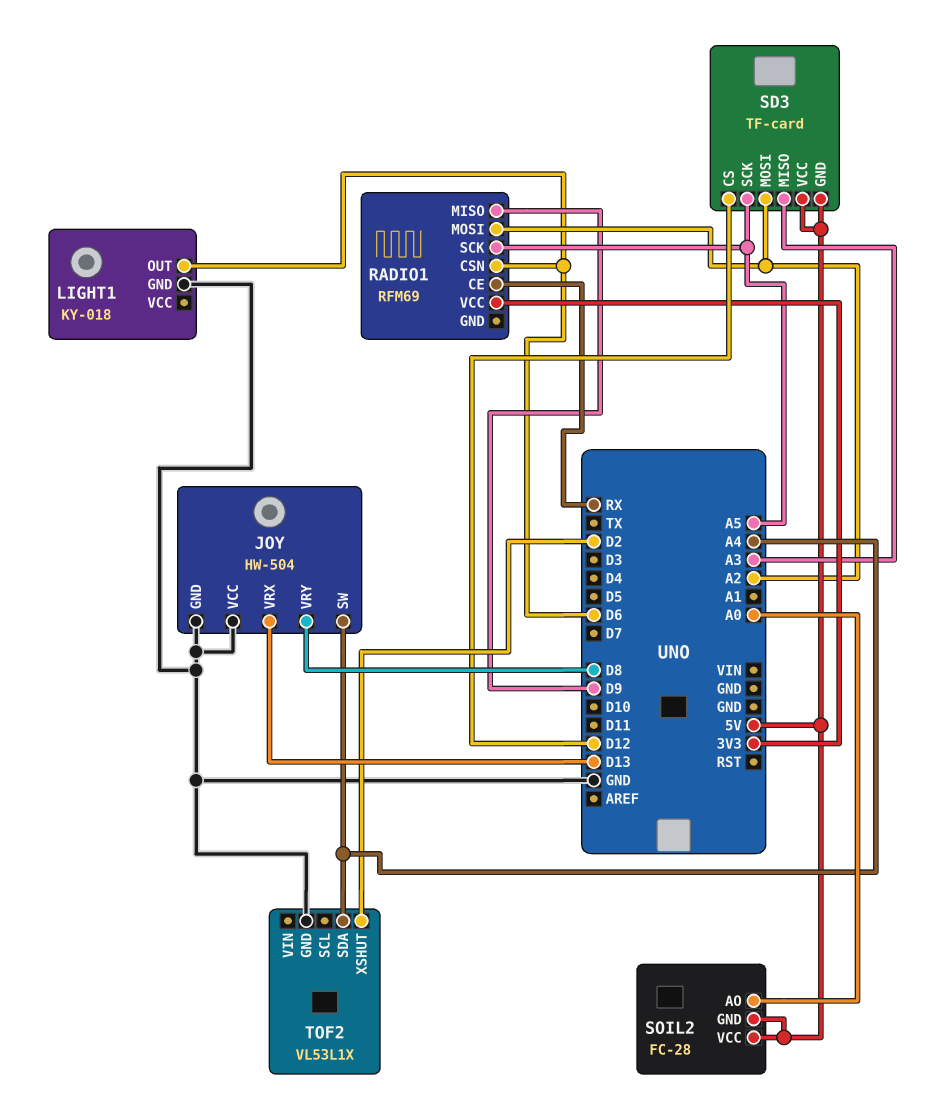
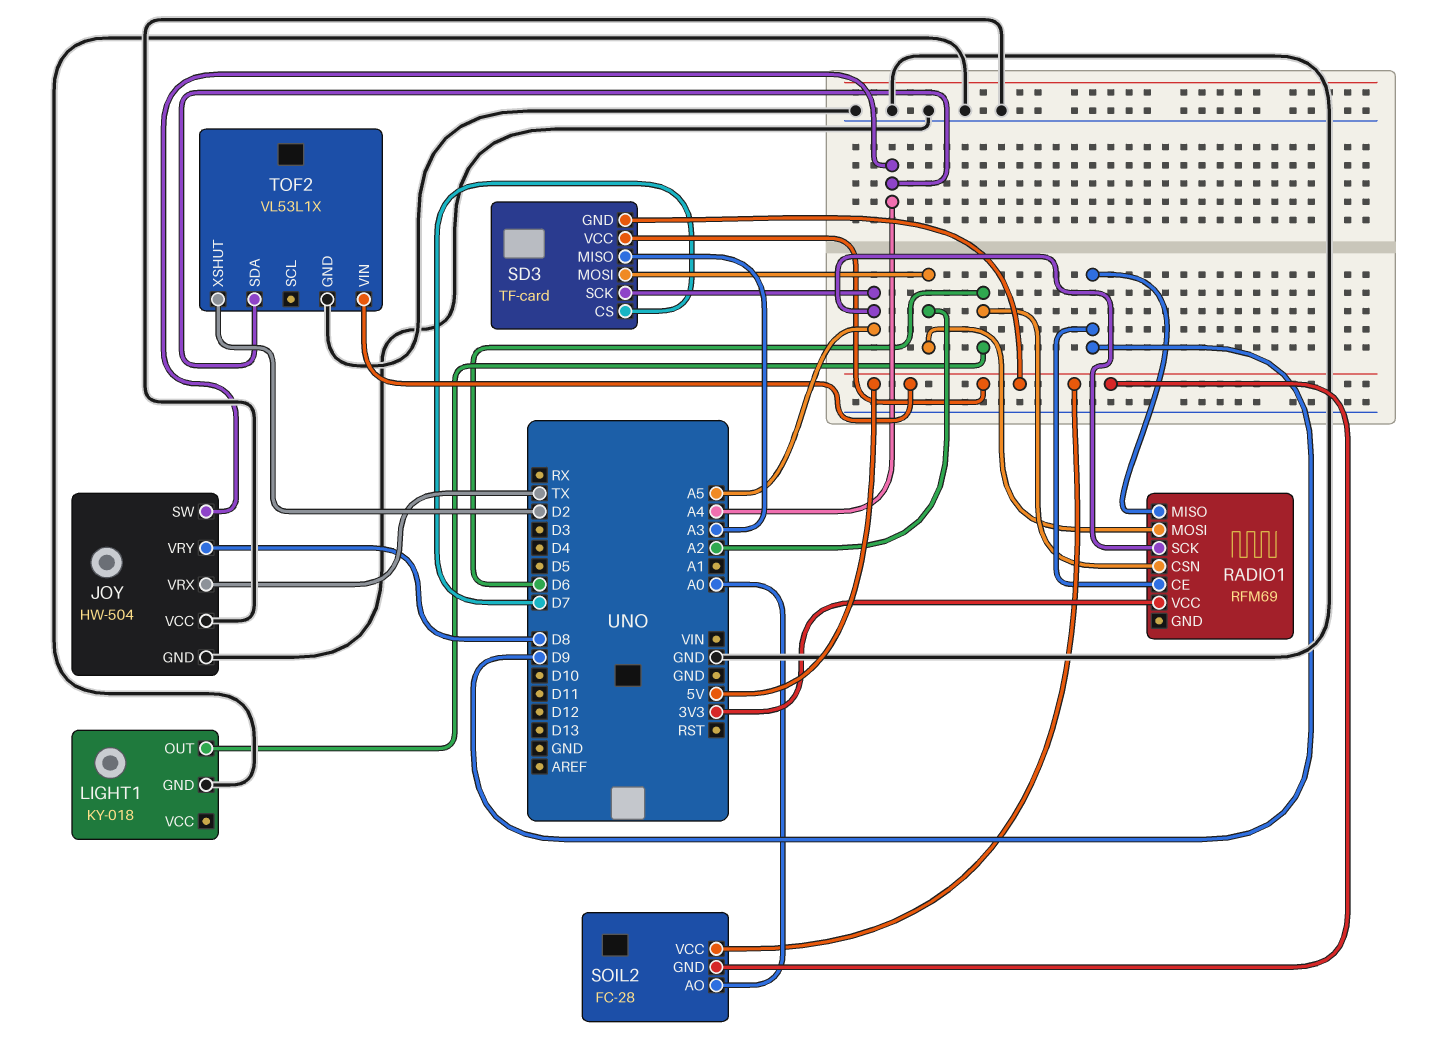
JOY pin VRX: D13 -> TX
RADIO1 pin CE: RX -> D9
SD3 pin CS: D12 -> D7
TOF2 pin VIN: none -> 5V

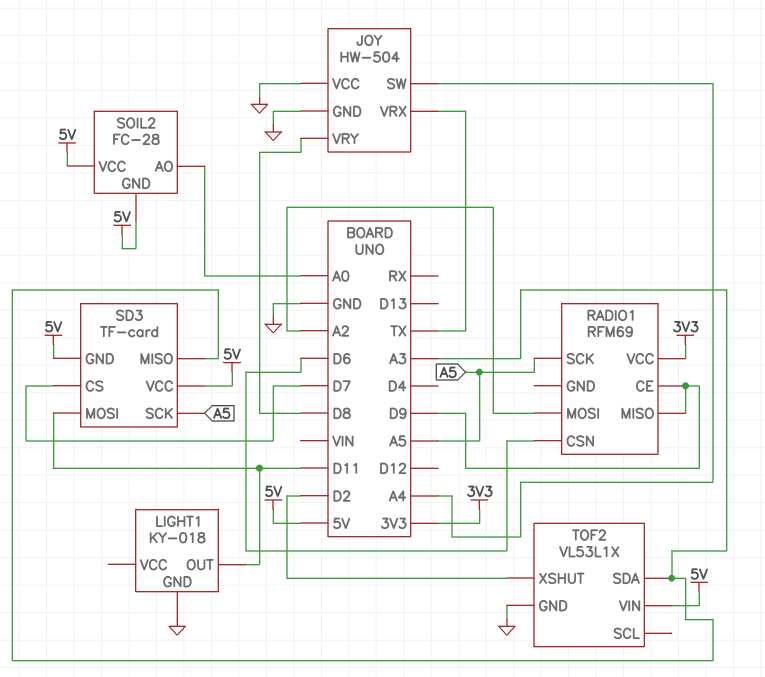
LIGHT1 pin OUT: D6 -> D11
SD3 pin MOSI: A2 -> D11
TOF2 pin SDA: A4 -> A3

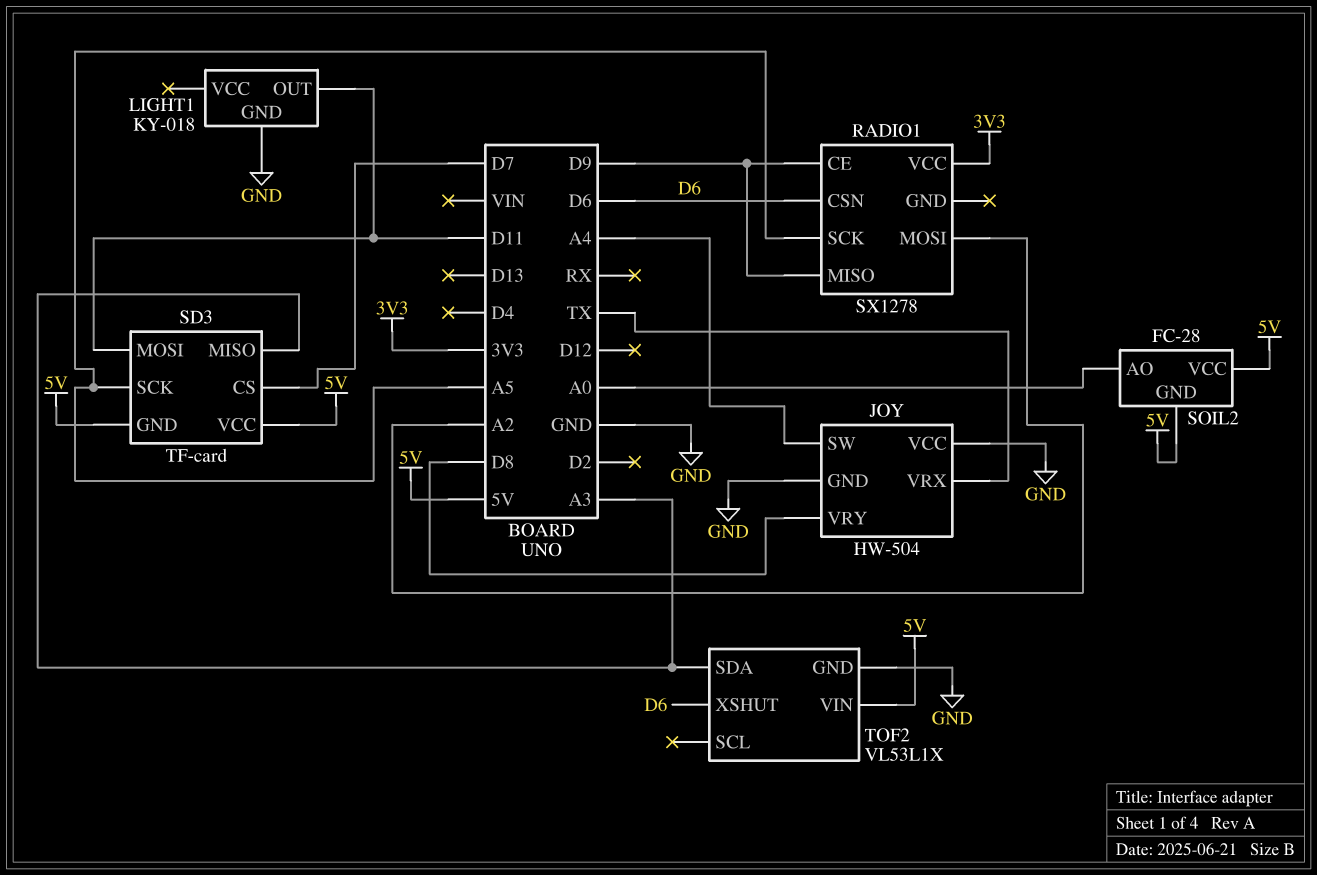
RADIO1: RFM69 -> SX1278
TOF2 pin XSHUT: D2 -> D6

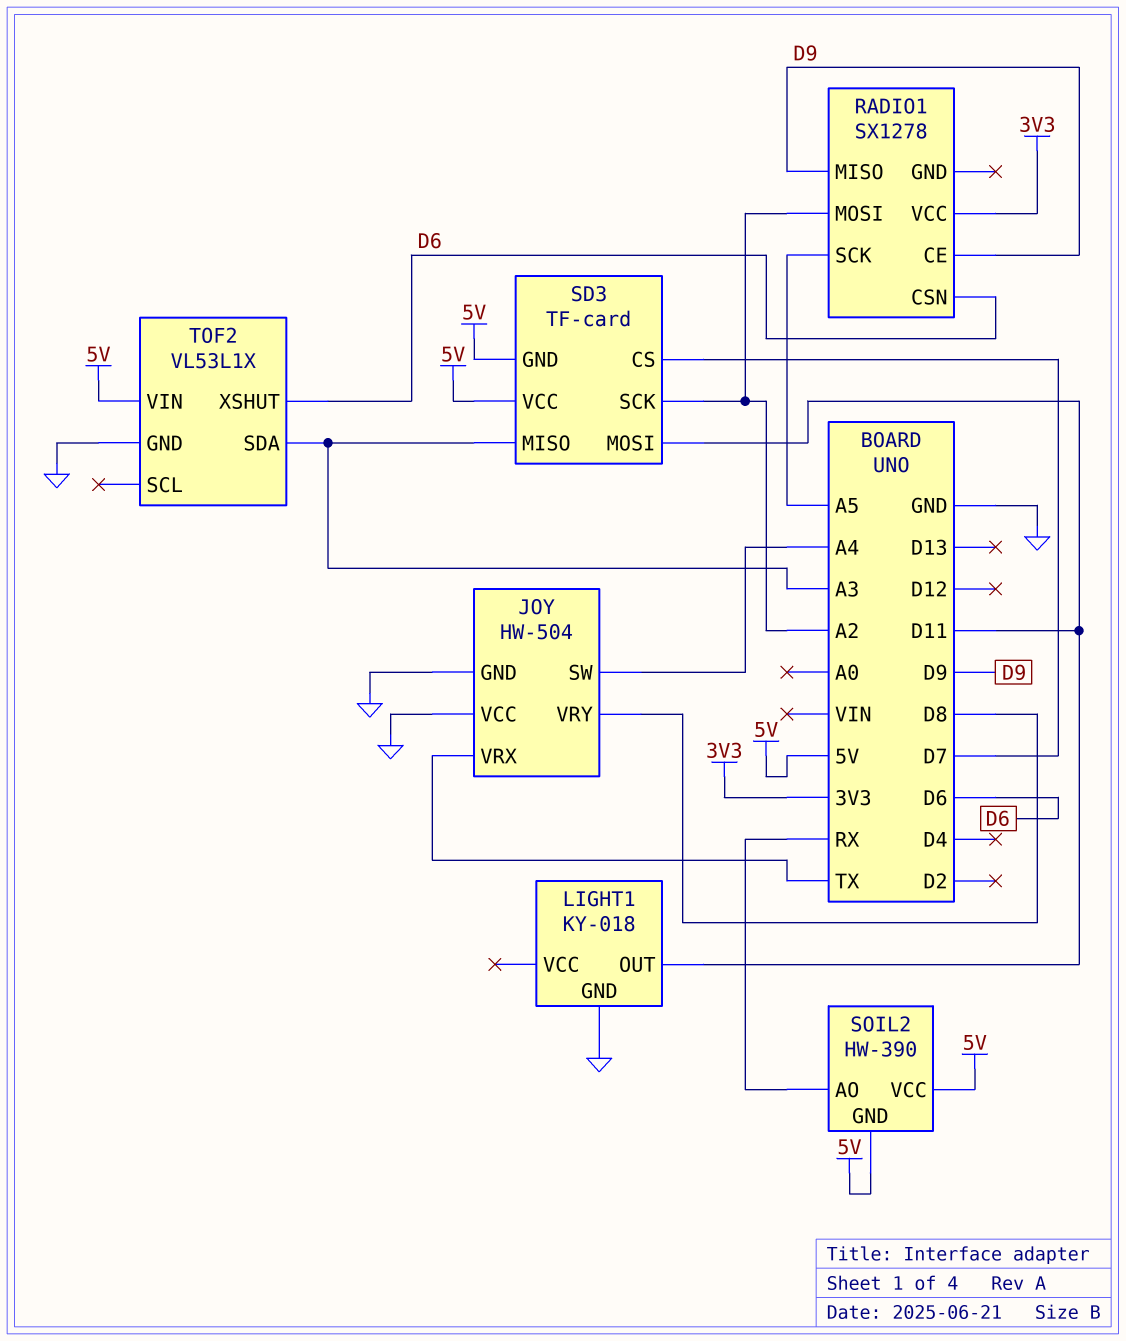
SD3 pin SCK: A5 -> A2
SOIL2: FC-28 -> HW-390
SOIL2 pin AO: A0 -> RX

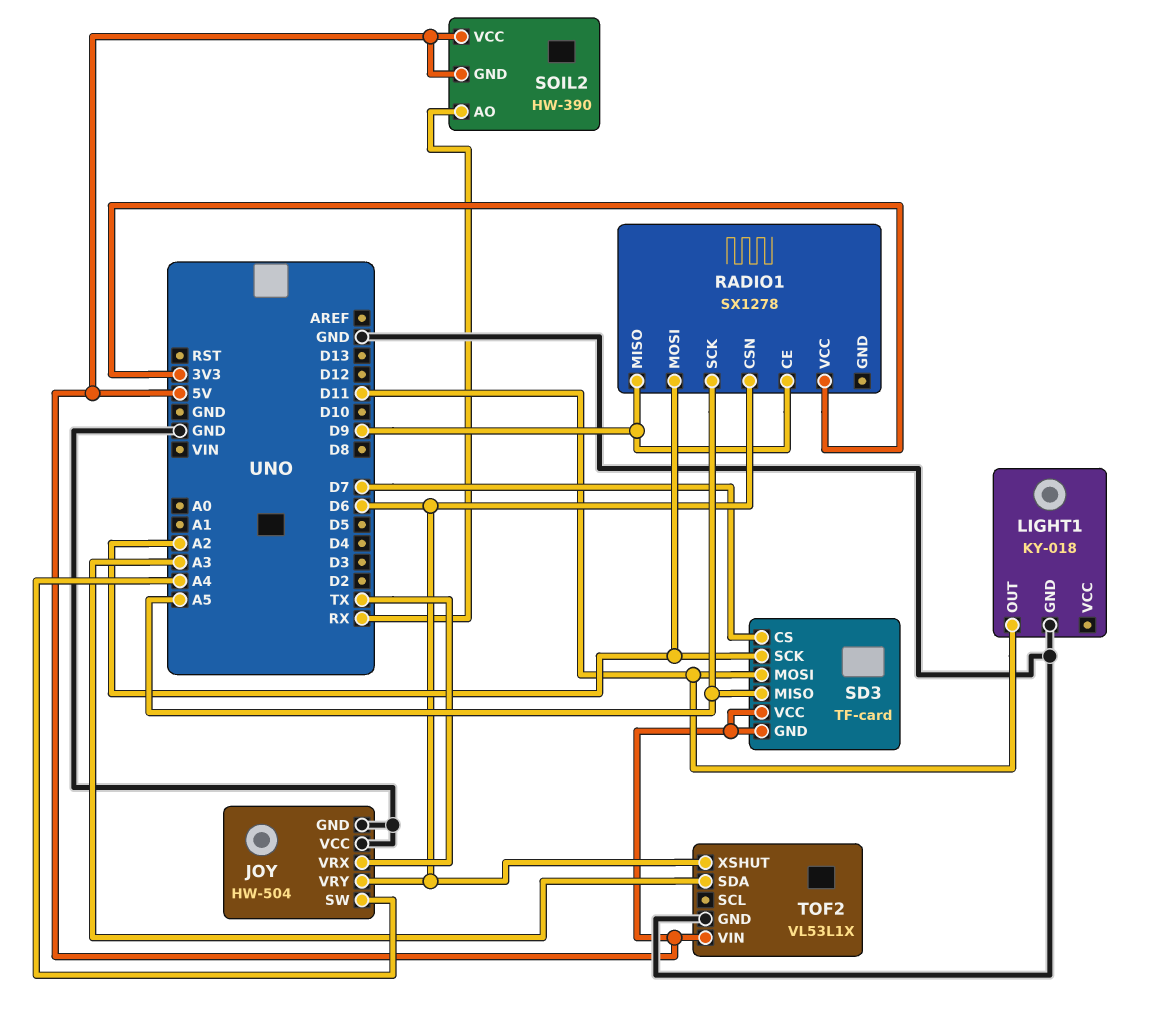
JOY pin VRY: D8 -> D6
SD3 pin MISO: A3 -> A5

